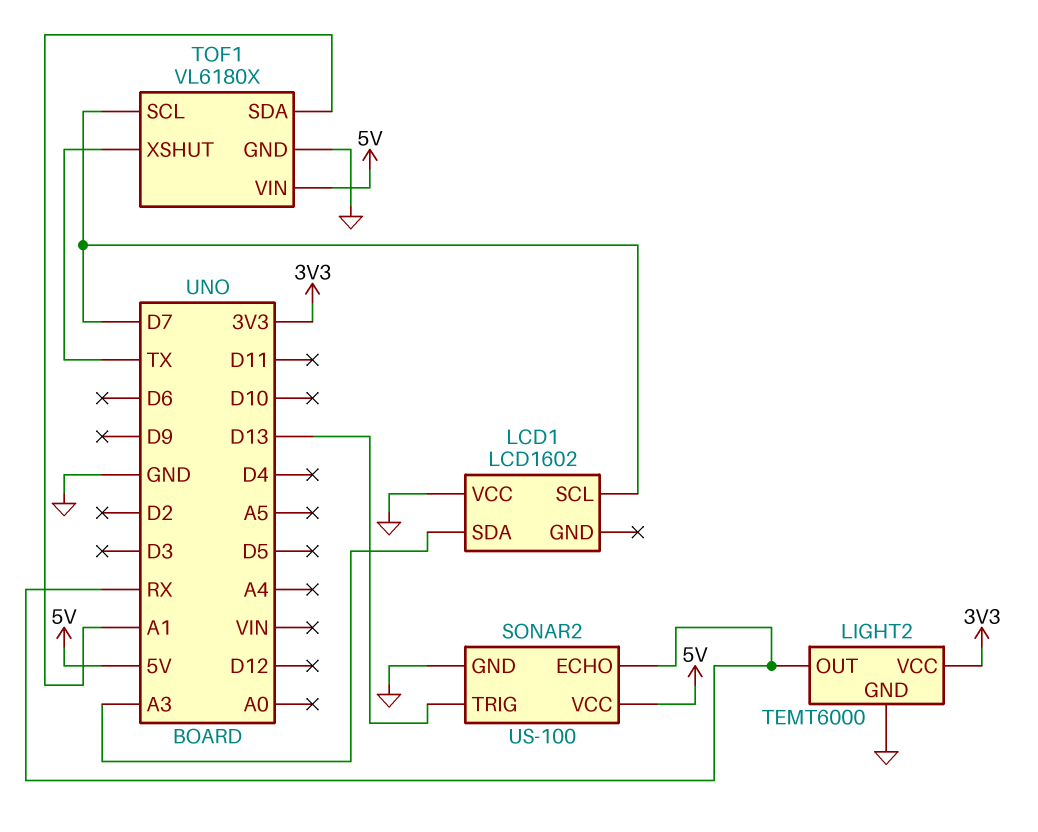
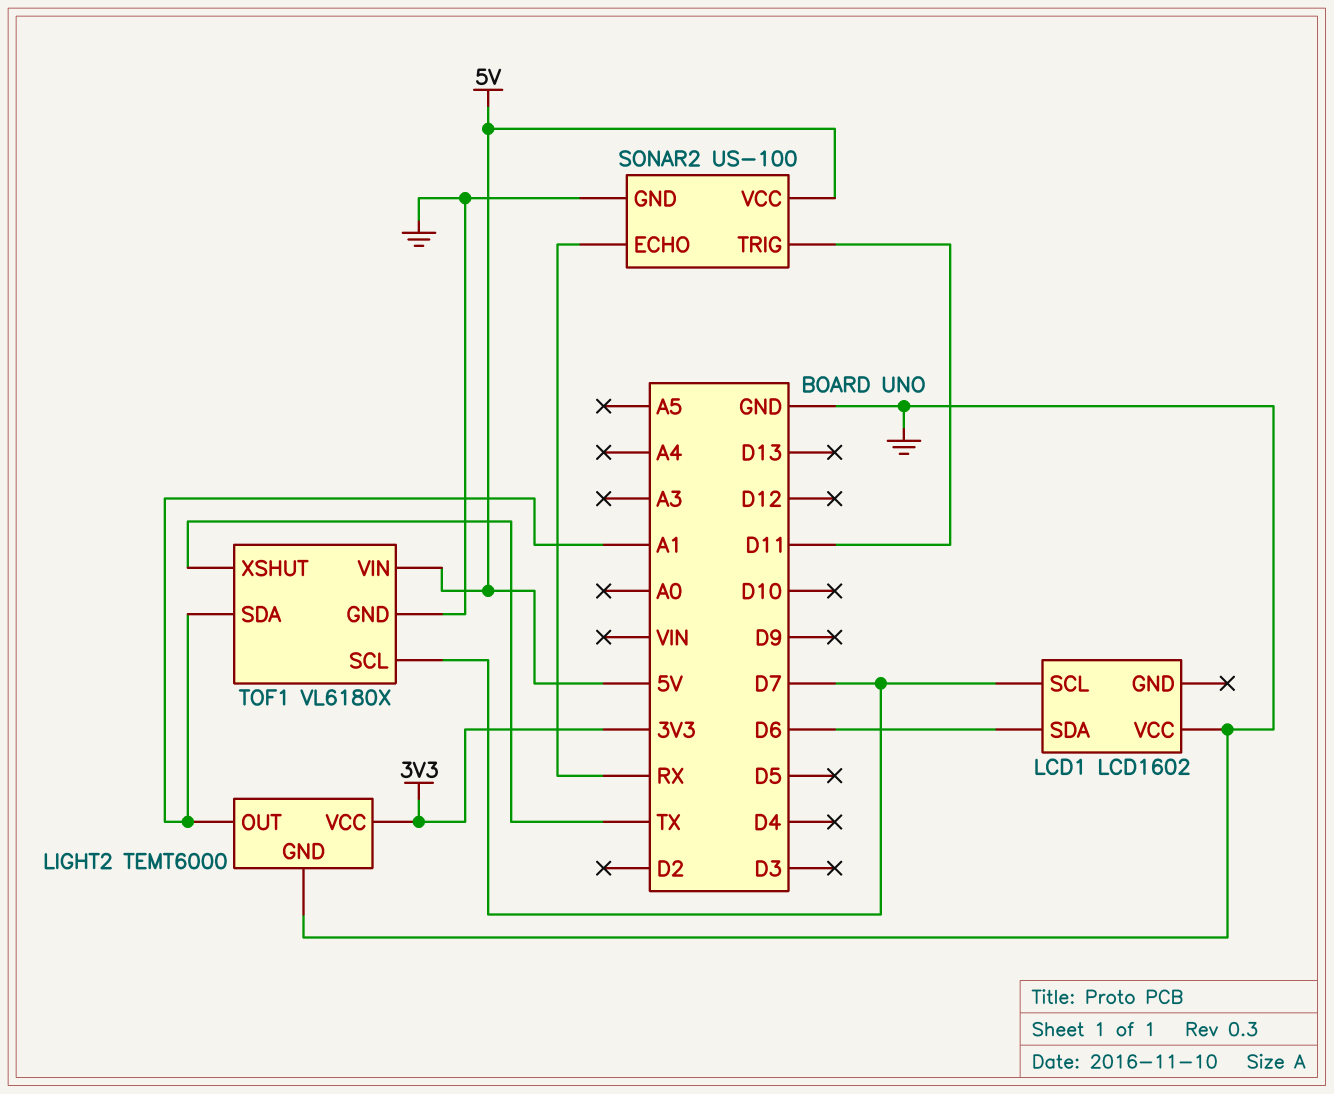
LCD1 pin SDA: A3 -> D6
LIGHT2 pin OUT: RX -> A1
SONAR2 pin TRIG: D13 -> D11

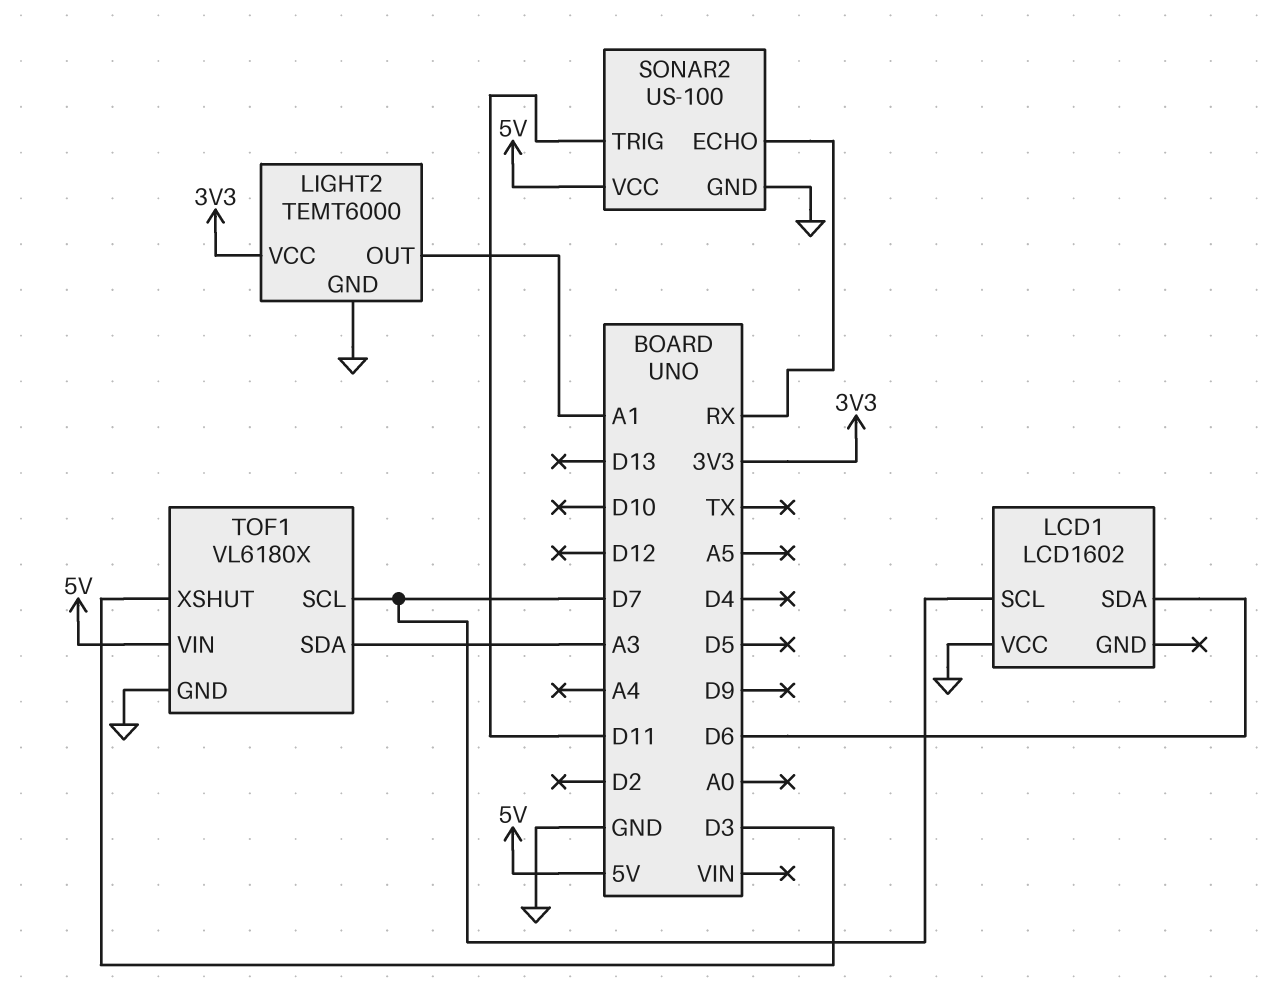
TOF1 pin SDA: A1 -> A3
TOF1 pin XSHUT: TX -> D3

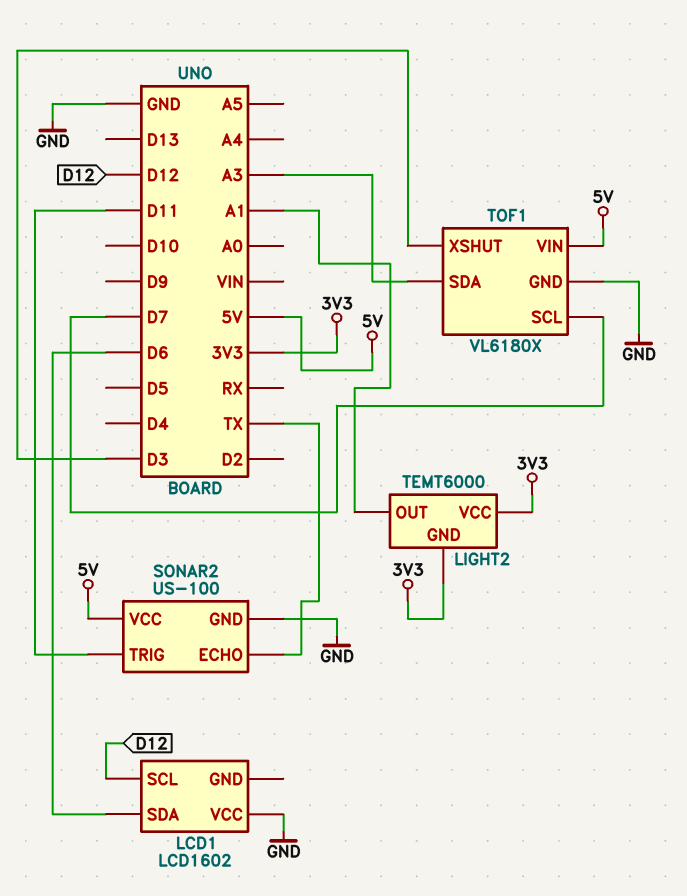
LCD1 pin SCL: D7 -> D12
LIGHT2 pin GND: GND -> 3V3
SONAR2 pin ECHO: RX -> TX

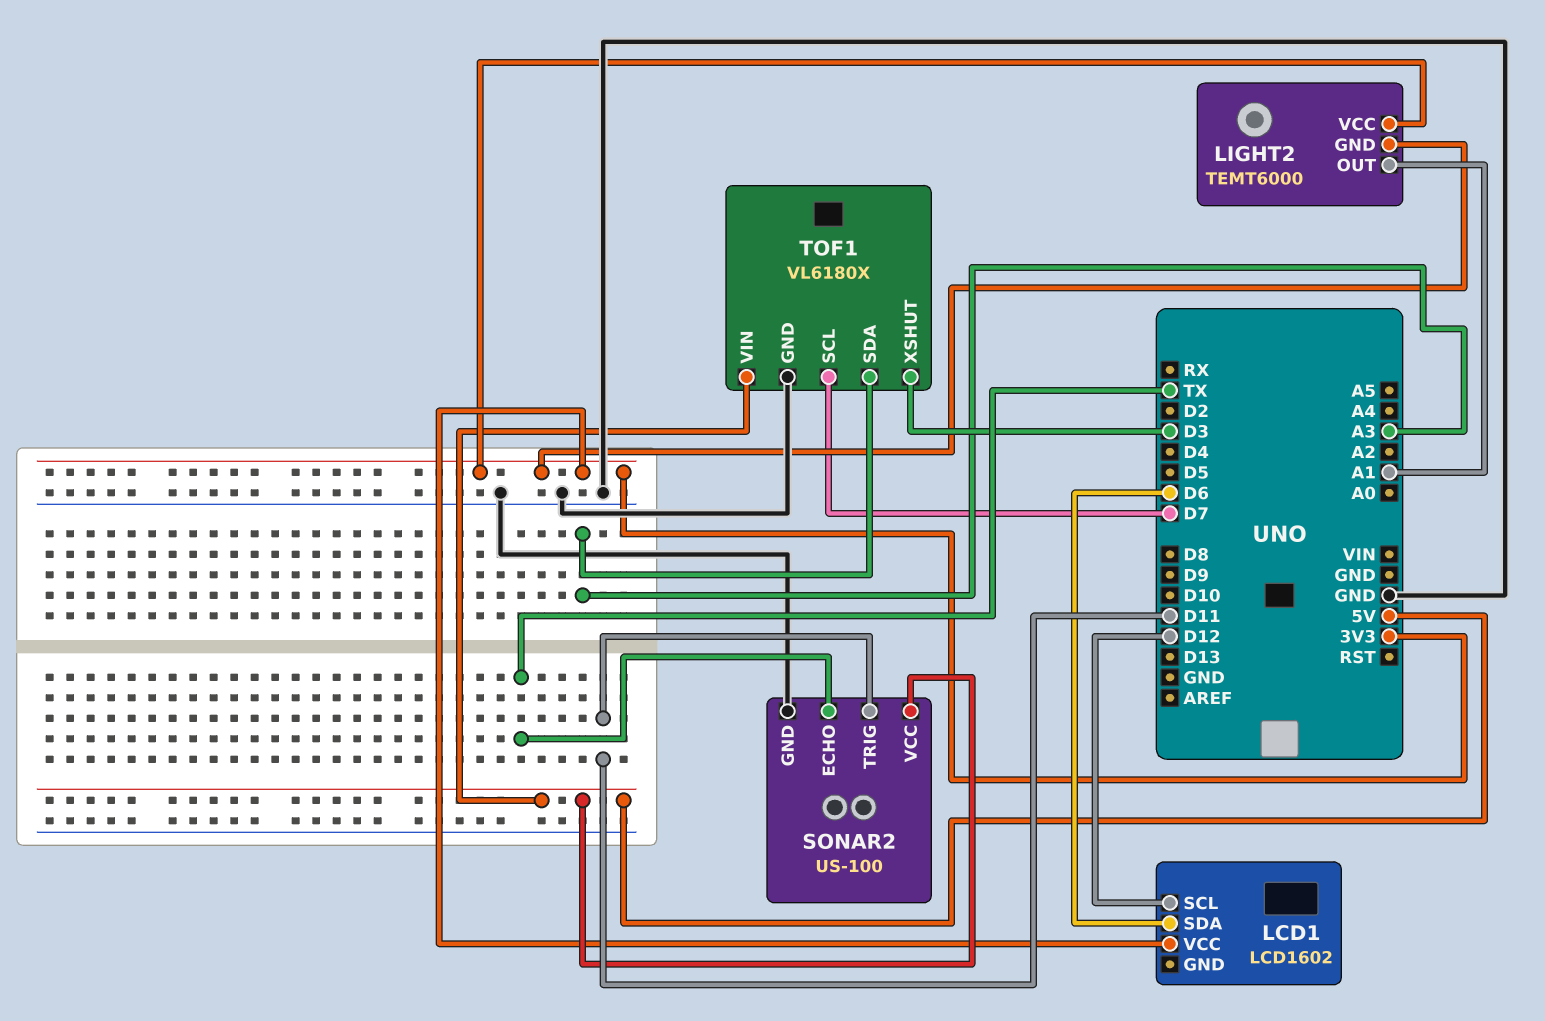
LCD1 pin VCC: GND -> 3V3

